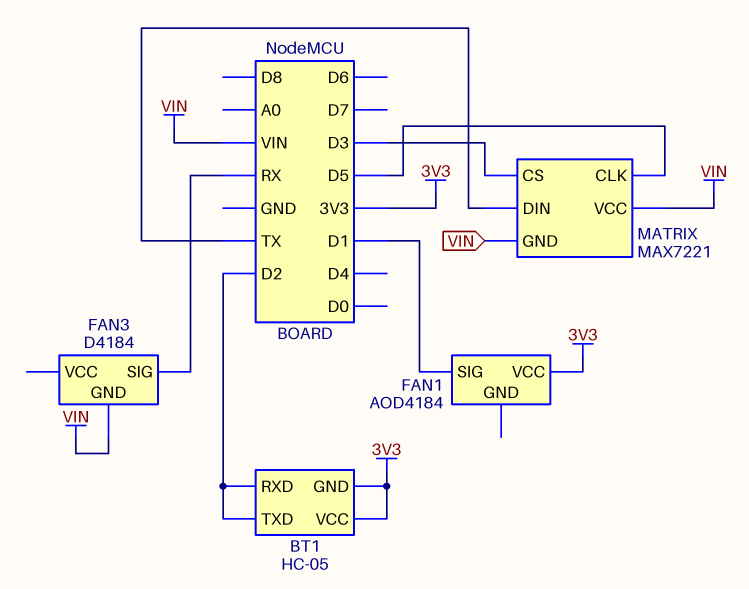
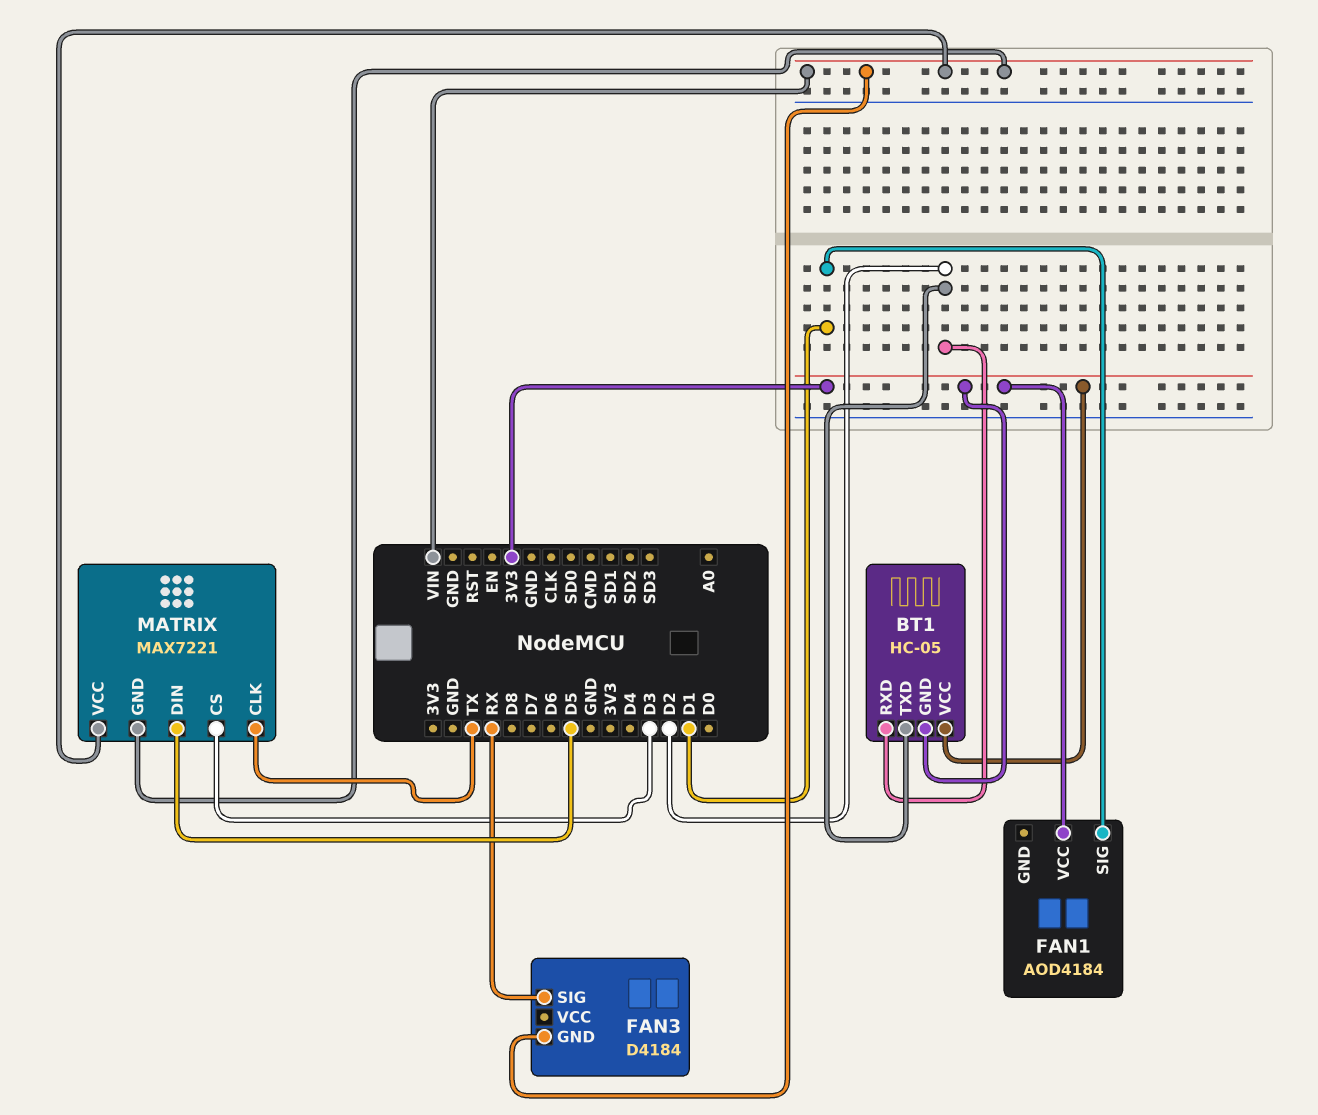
MATRIX pin CLK: D5 -> TX
MATRIX pin DIN: TX -> D5

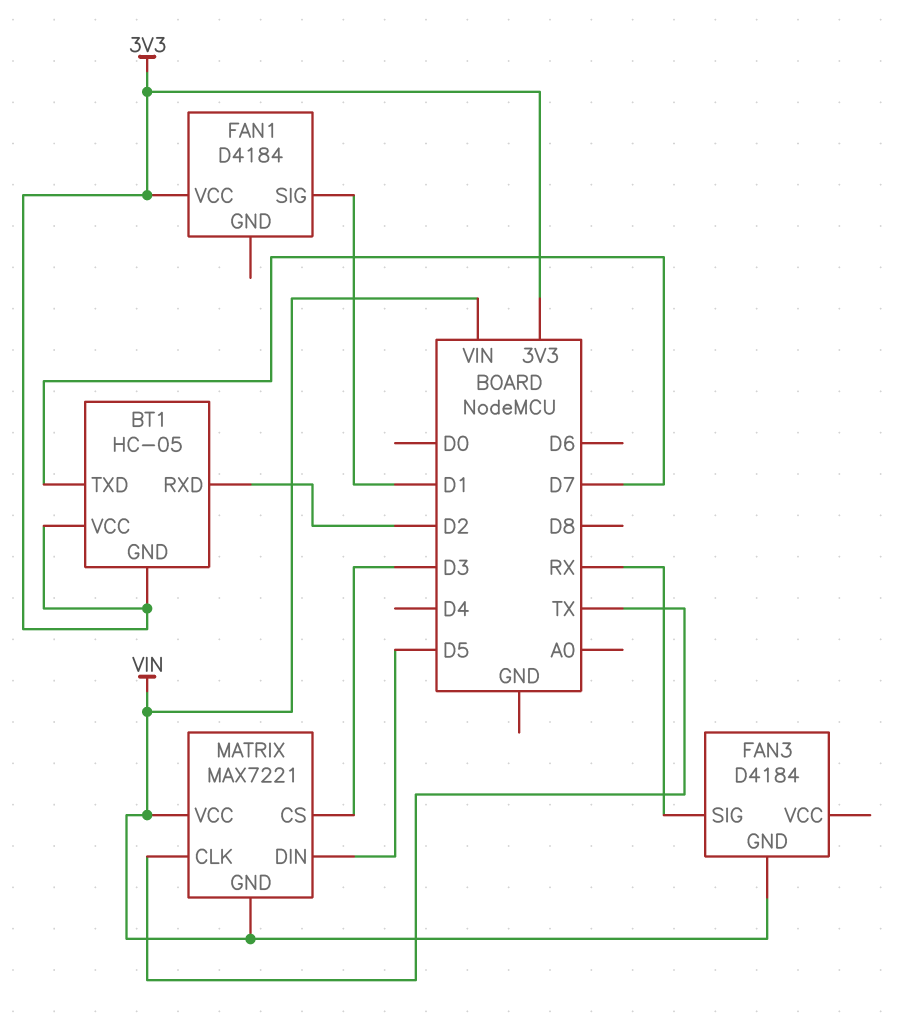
BT1 pin TXD: D2 -> D7
FAN1: AOD4184 -> D4184

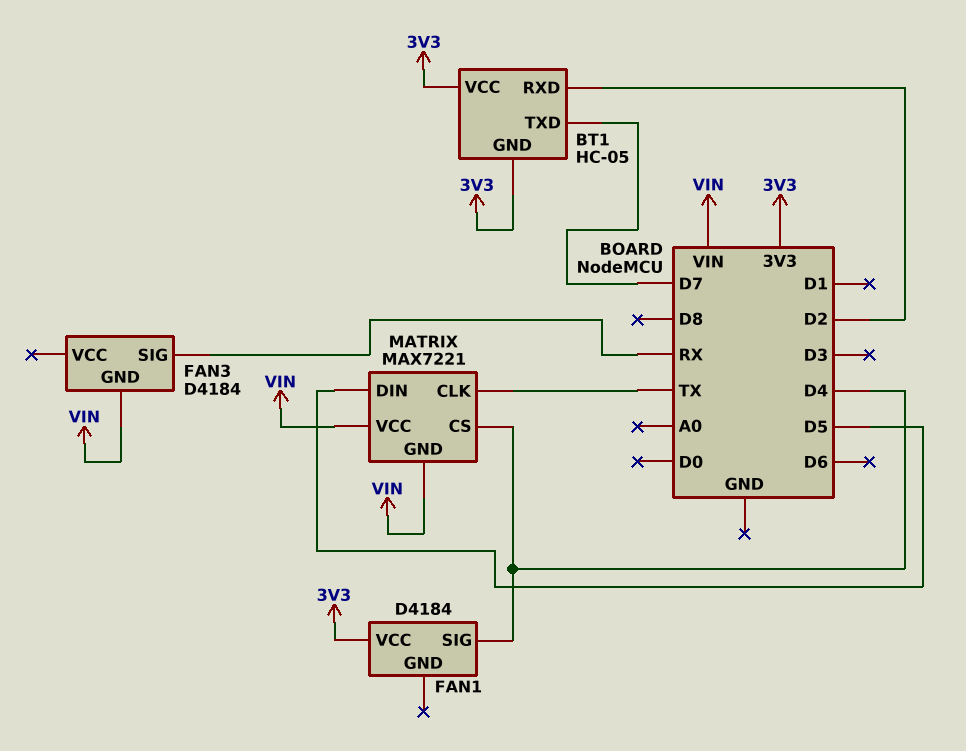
FAN1 pin SIG: D1 -> D4
MATRIX pin CS: D3 -> D4

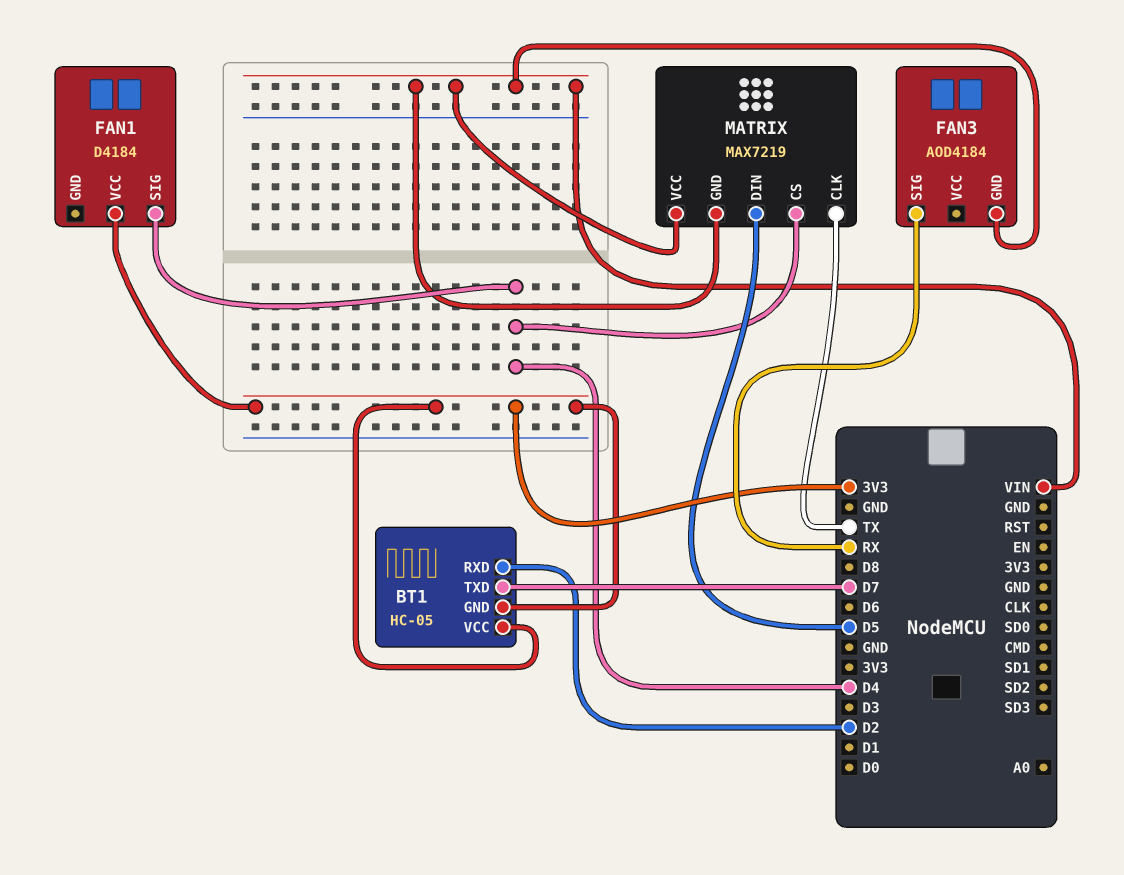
FAN3: D4184 -> AOD4184
MATRIX: MAX7221 -> MAX7219

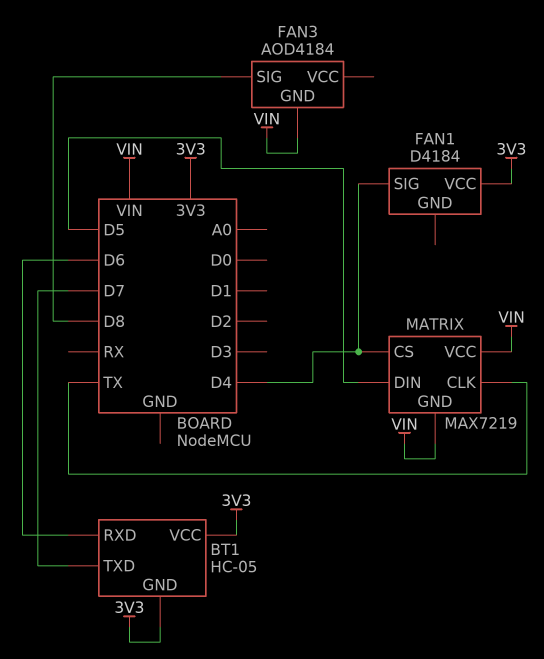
BT1 pin RXD: D2 -> D6
FAN3 pin SIG: RX -> D8

